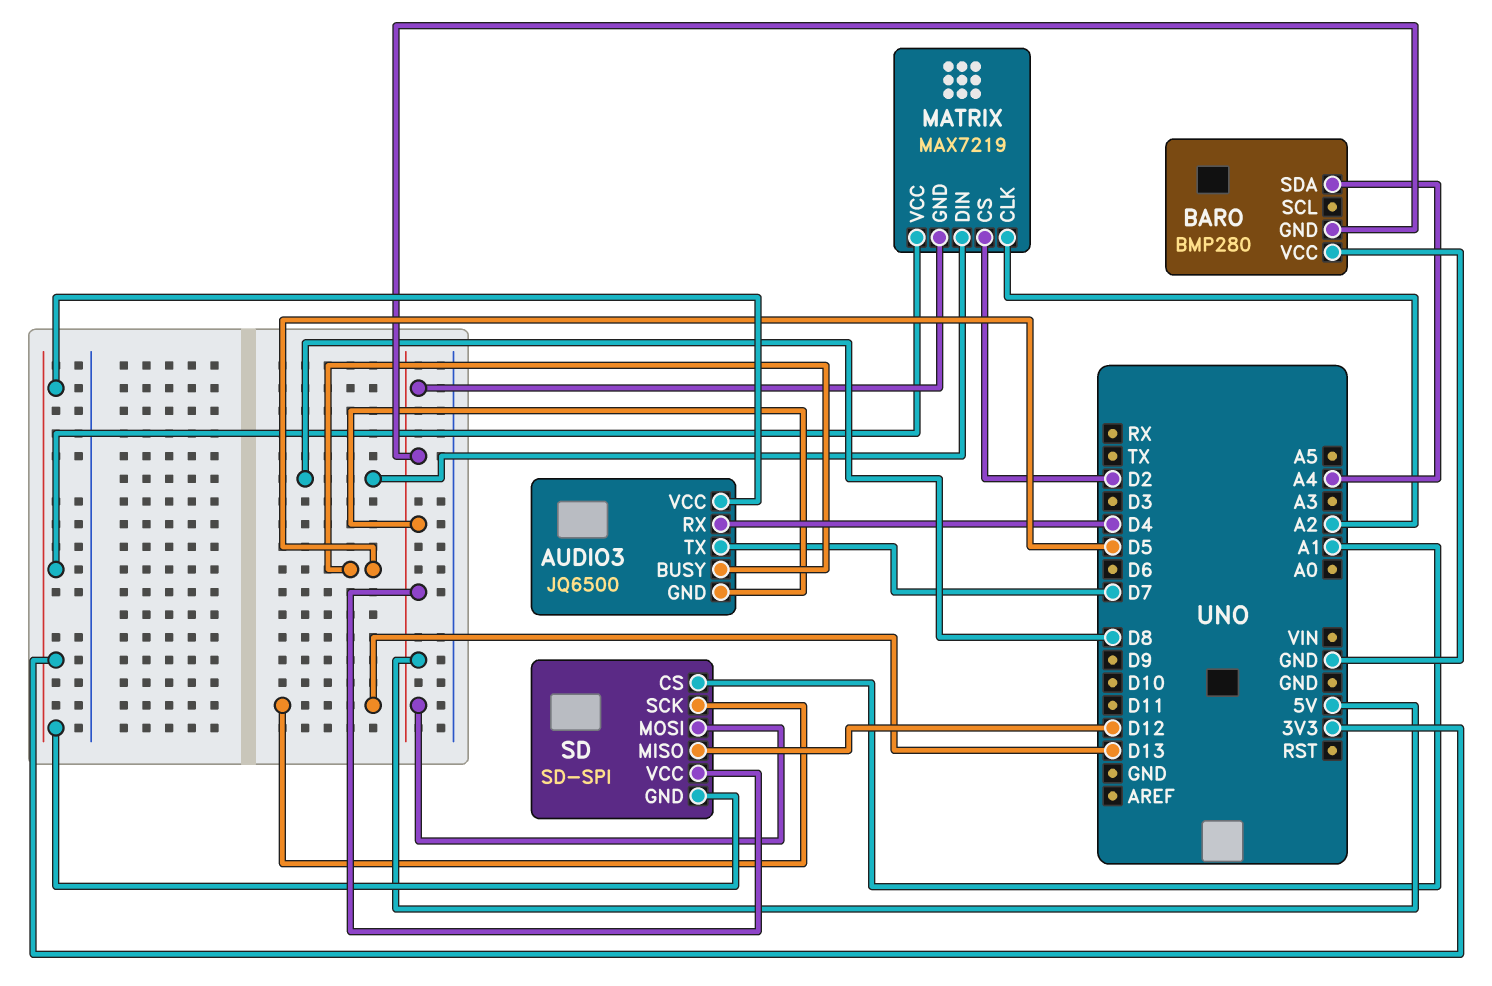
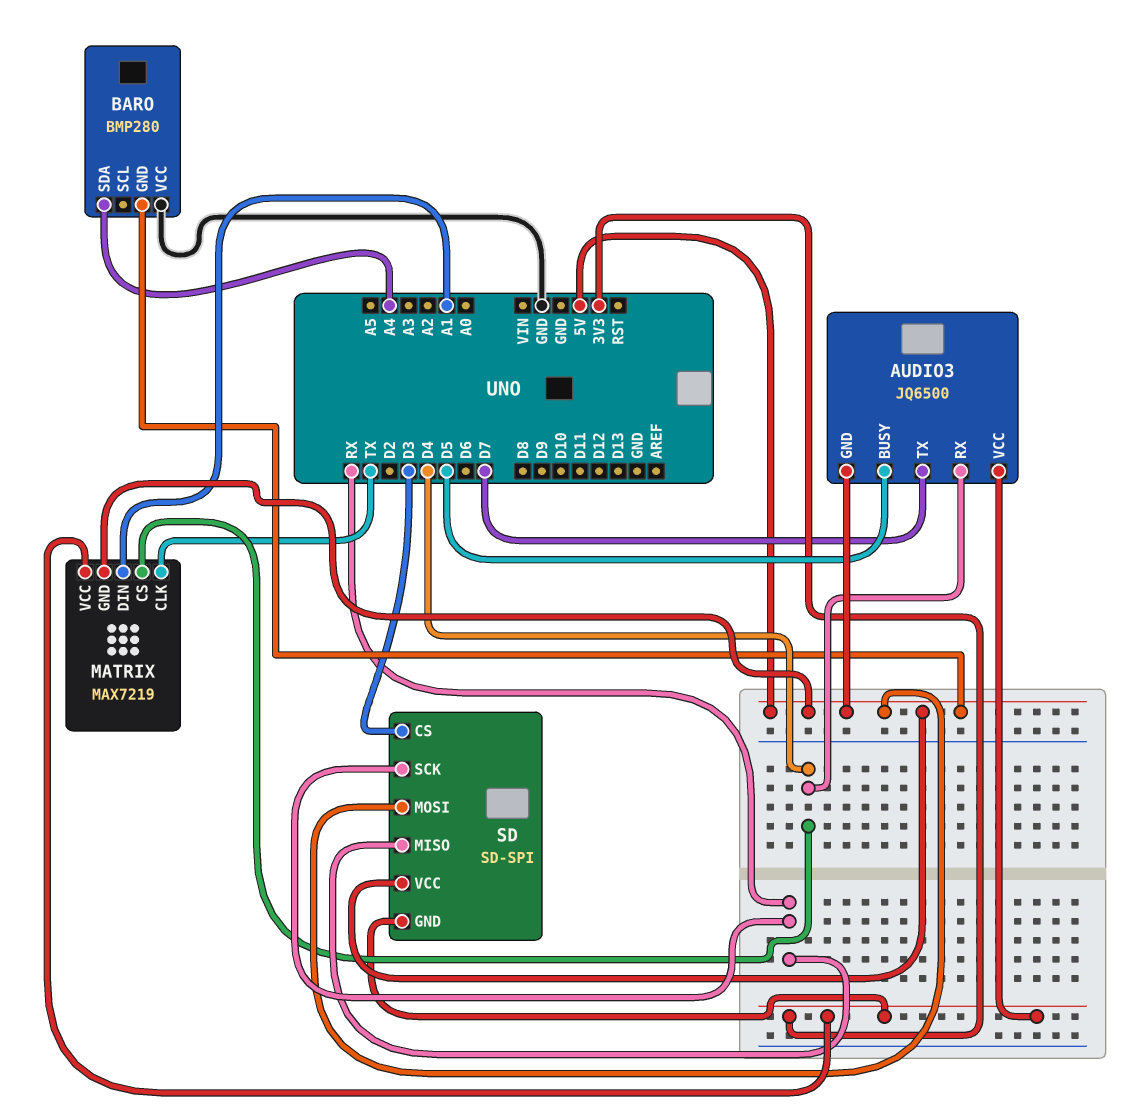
MATRIX pin CLK: A2 -> TX
MATRIX pin CS: D2 -> D4
MATRIX pin DIN: D8 -> A1
SD pin CS: A1 -> D3
SD pin MISO: D12 -> RX
SD pin SCK: D13 -> RX

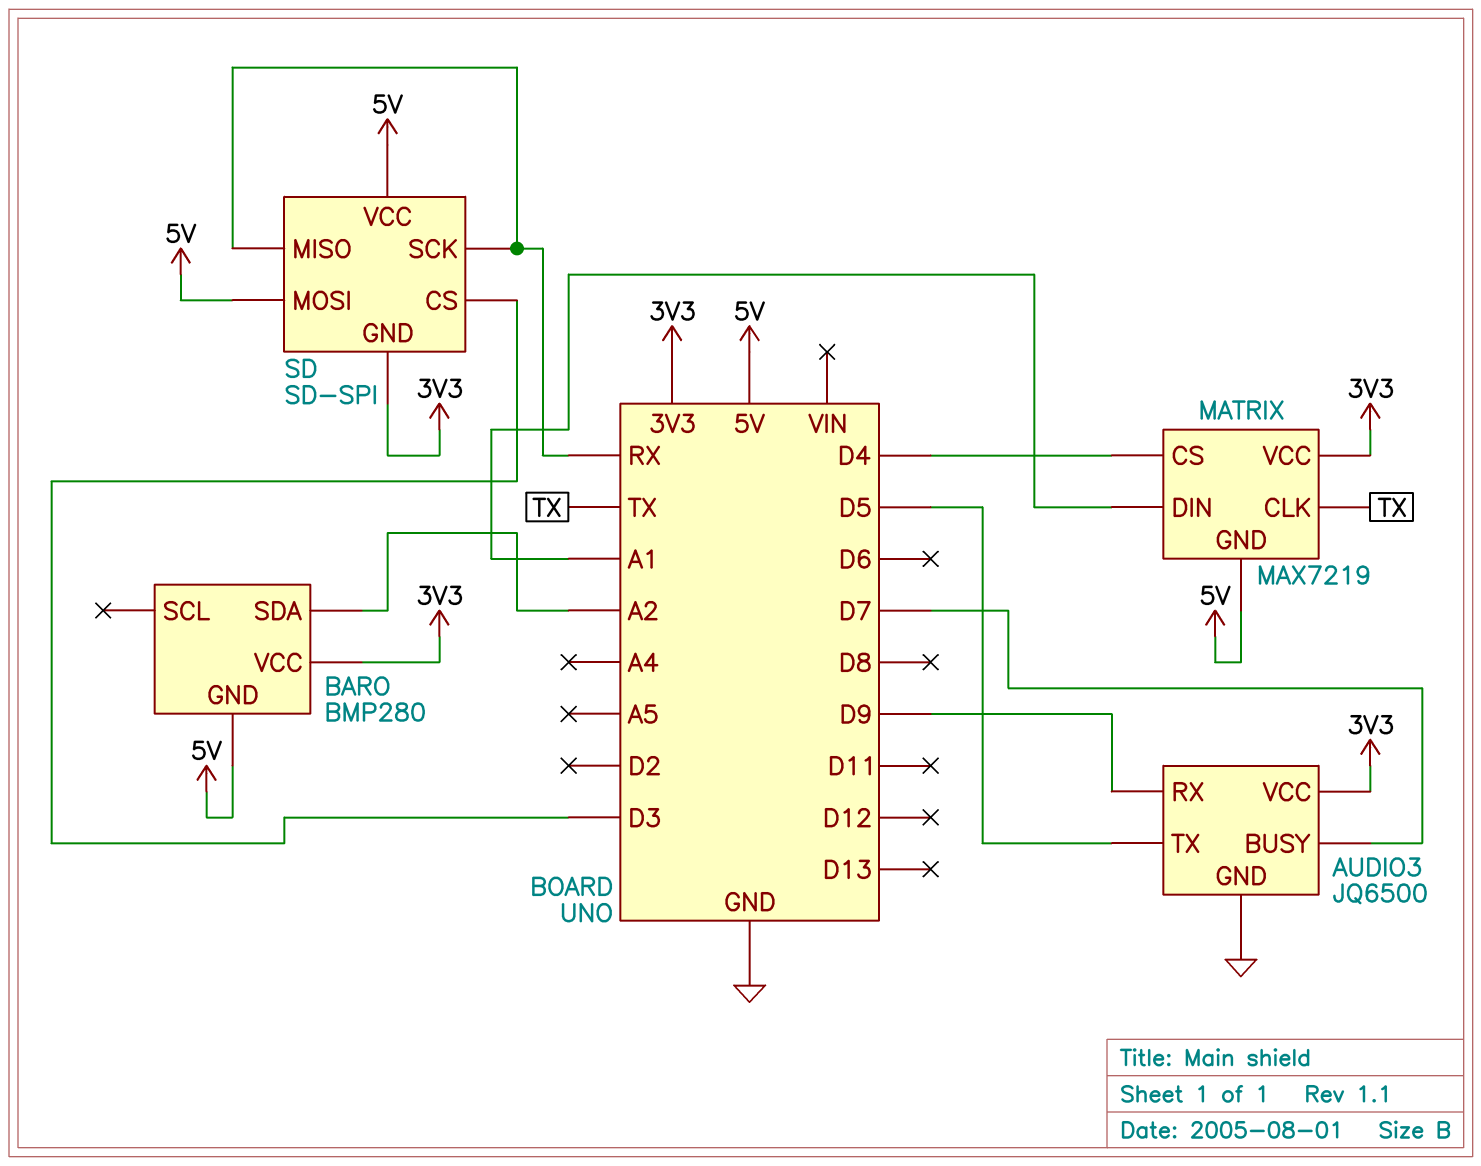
AUDIO3 pin BUSY: D5 -> D7
AUDIO3 pin GND: 5V -> GND
AUDIO3 pin RX: D4 -> D9
AUDIO3 pin TX: D7 -> D5
BARO pin SDA: A4 -> A2
BARO pin VCC: GND -> 3V3

